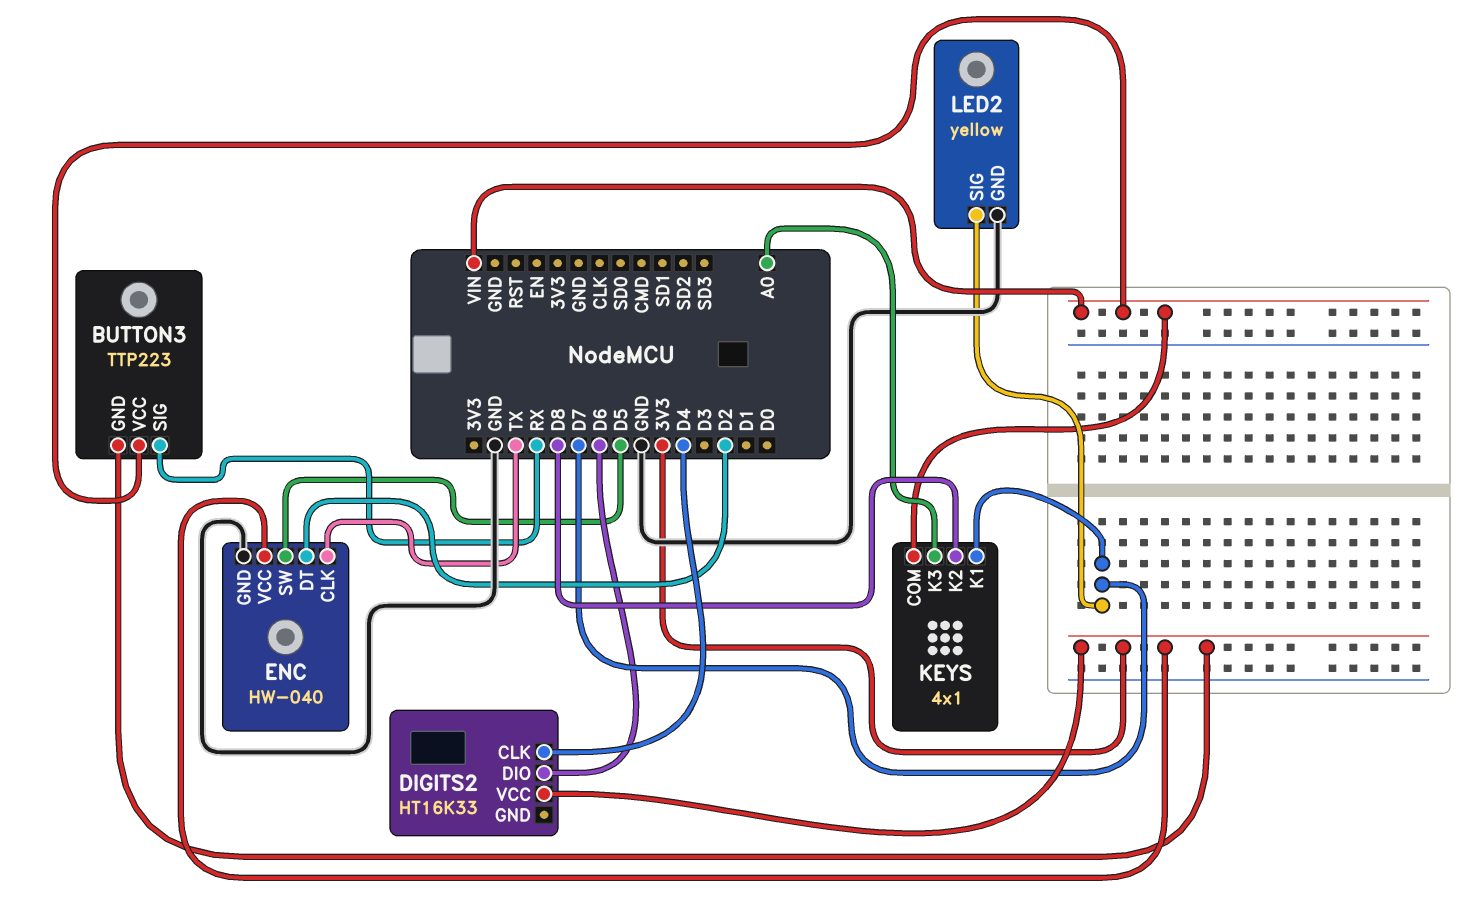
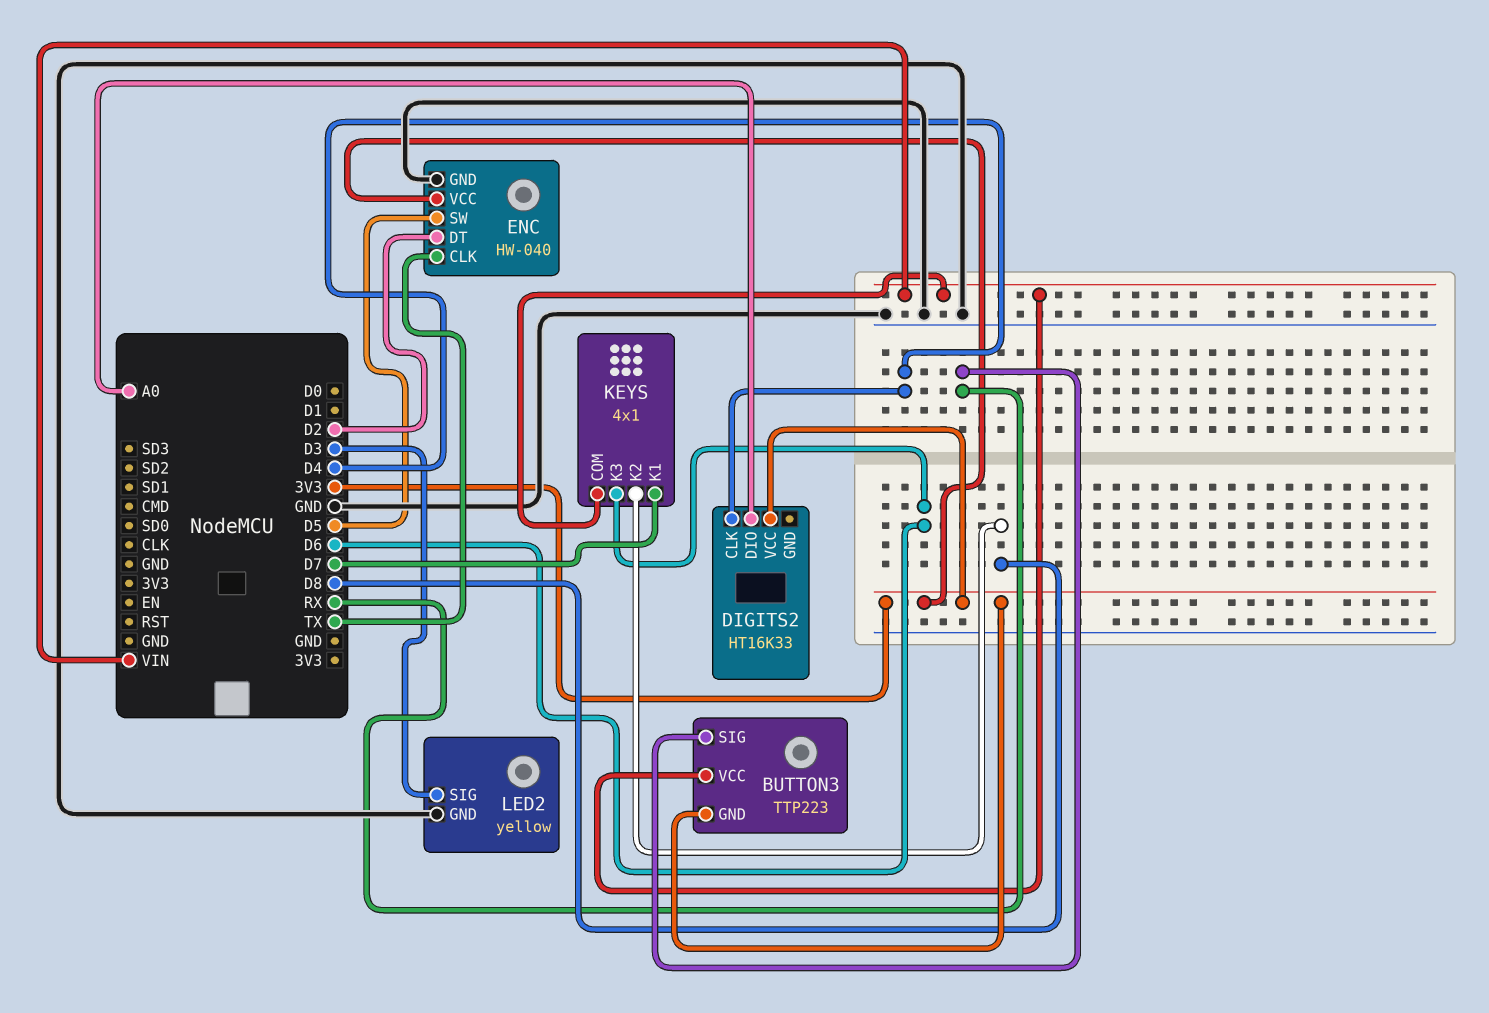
DIGITS2 pin DIO: D6 -> A0
KEYS pin K3: A0 -> D6
LED2 pin SIG: D7 -> D3

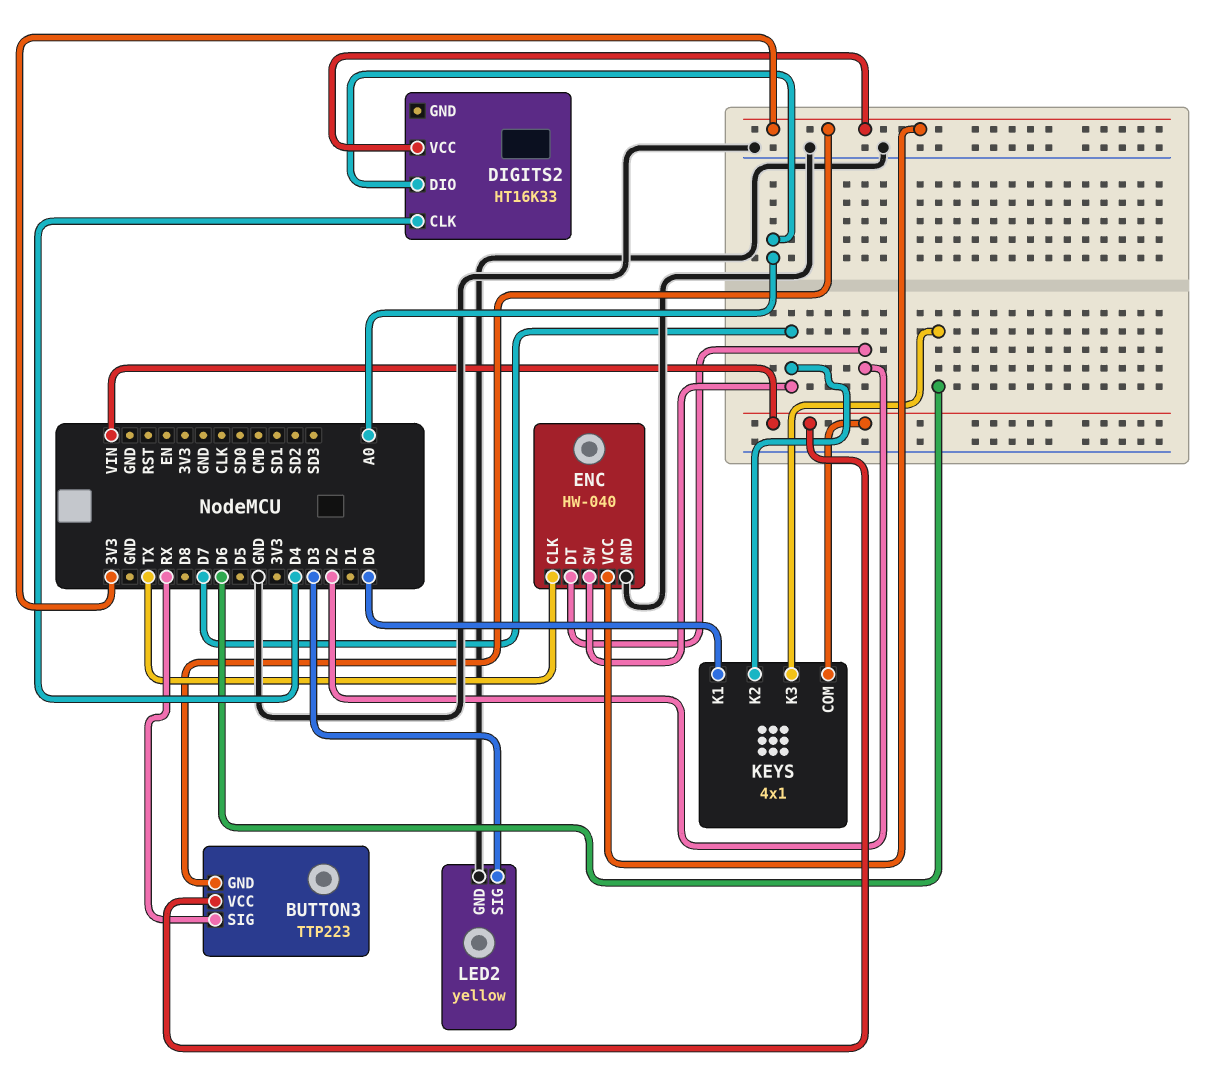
ENC pin SW: D5 -> D7
KEYS pin K1: D7 -> D0
KEYS pin K2: D8 -> D7

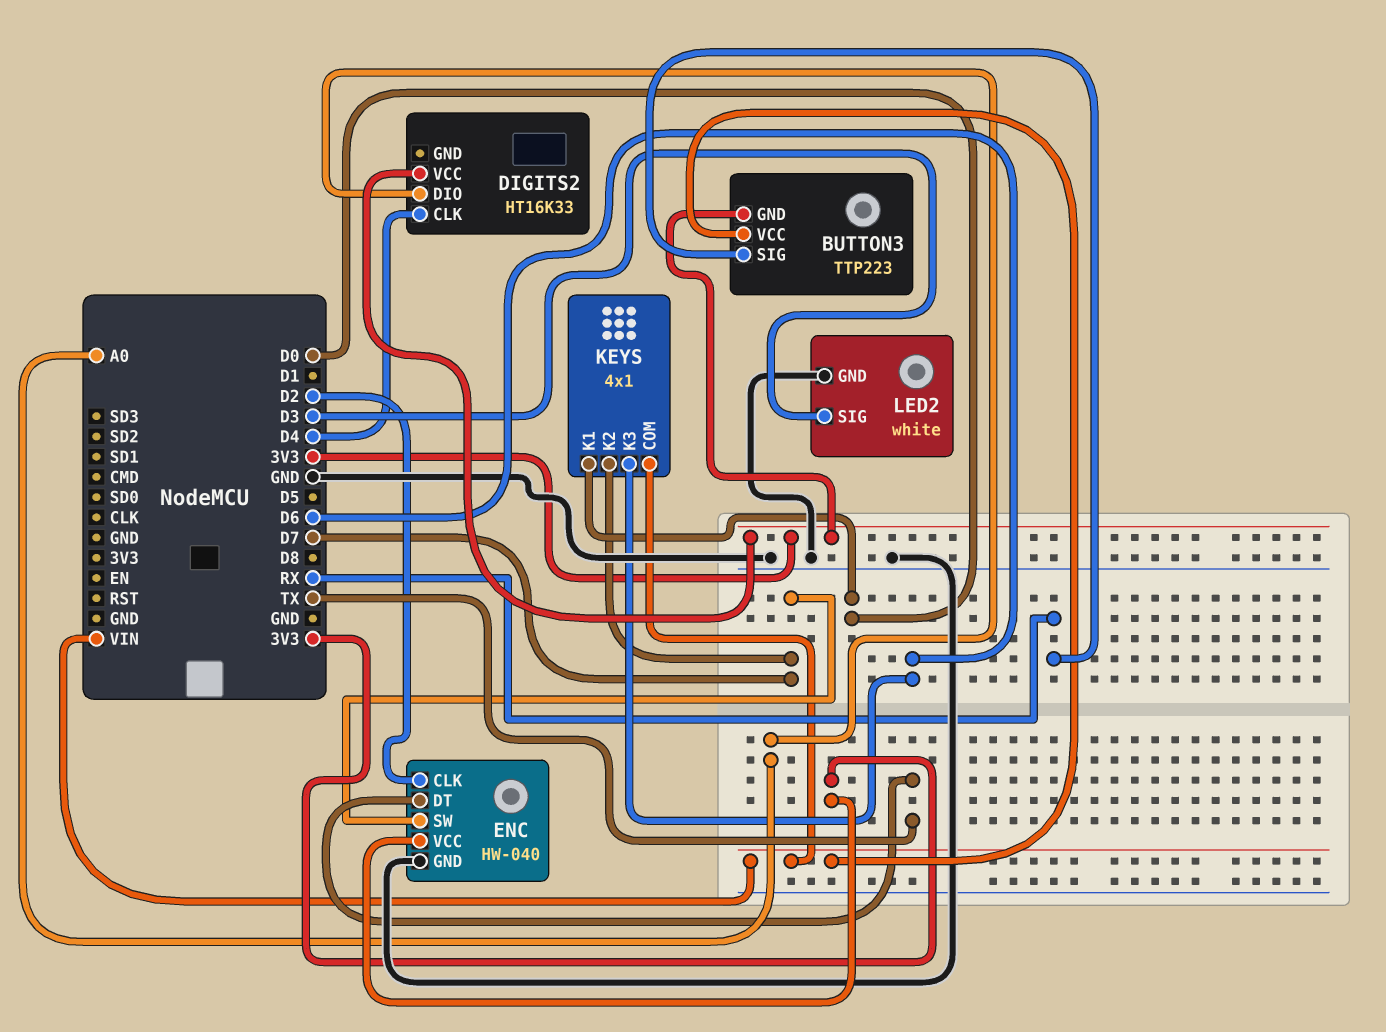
ENC pin CLK: TX -> D2
ENC pin DT: D2 -> TX
LED2: yellow -> white

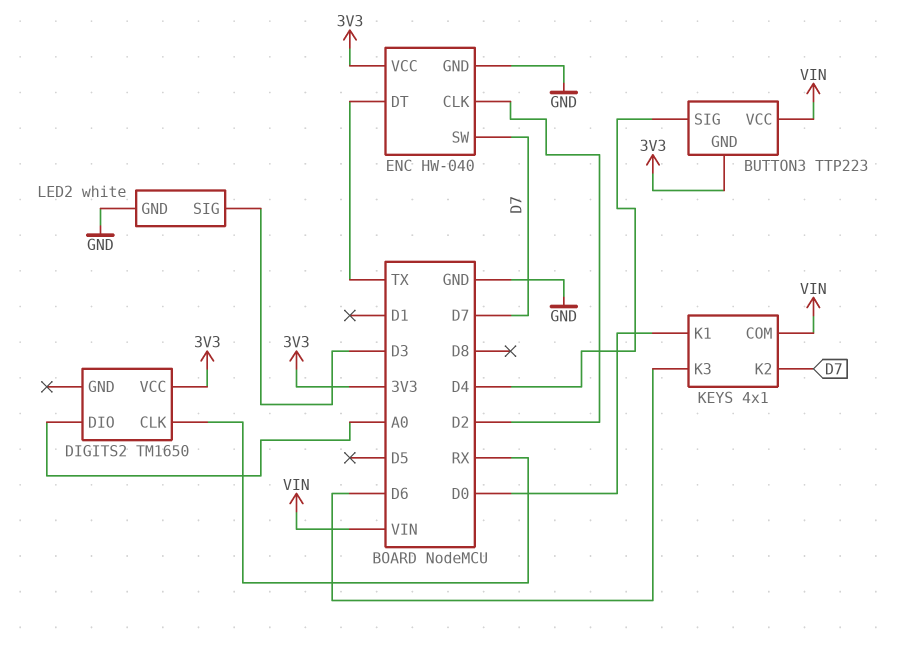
BUTTON3 pin SIG: RX -> D4
DIGITS2: HT16K33 -> TM1650
DIGITS2 pin CLK: D4 -> RX

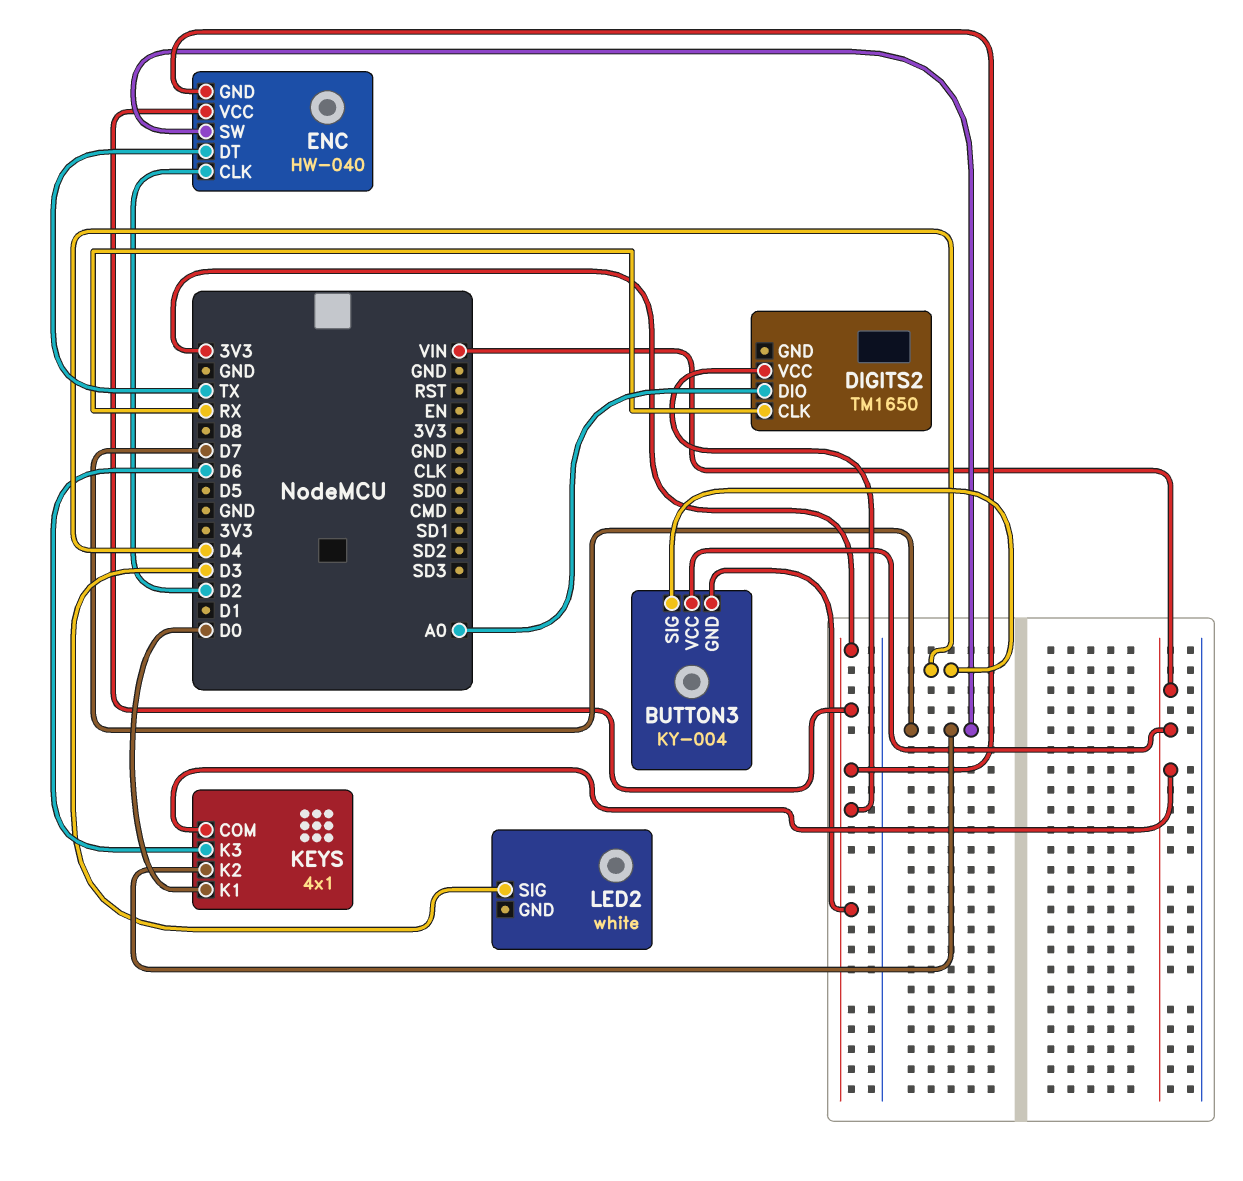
BUTTON3: TTP223 -> KY-004
ENC pin GND: GND -> 3V3
LED2 pin GND: GND -> none

